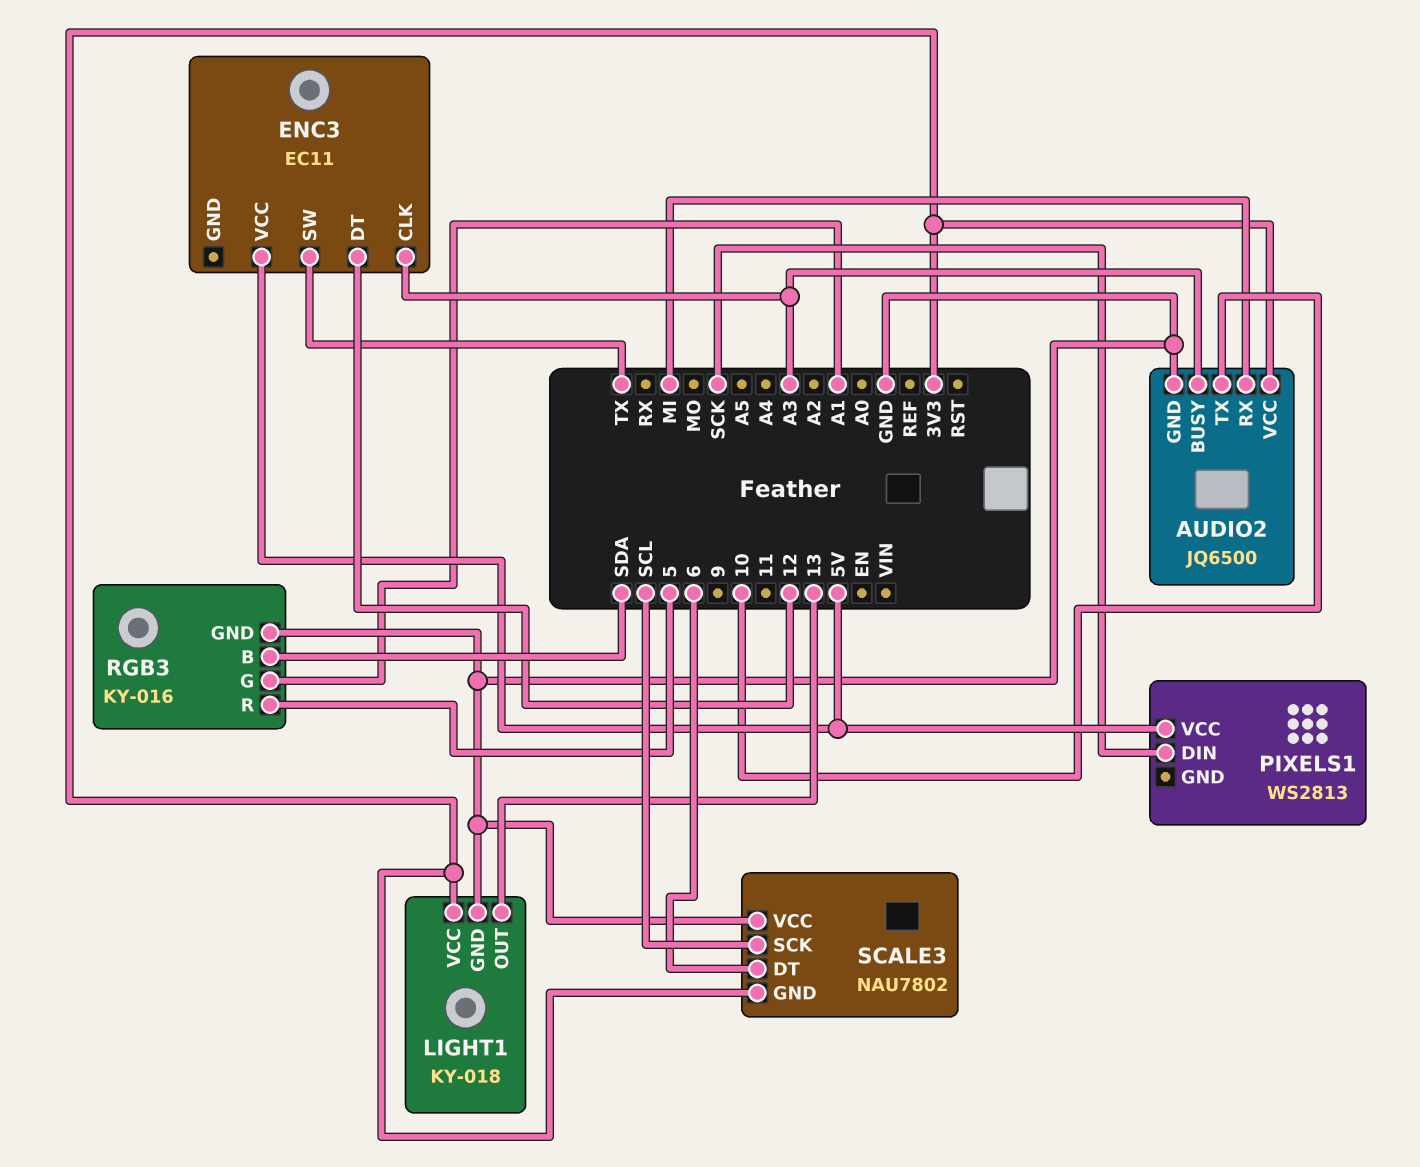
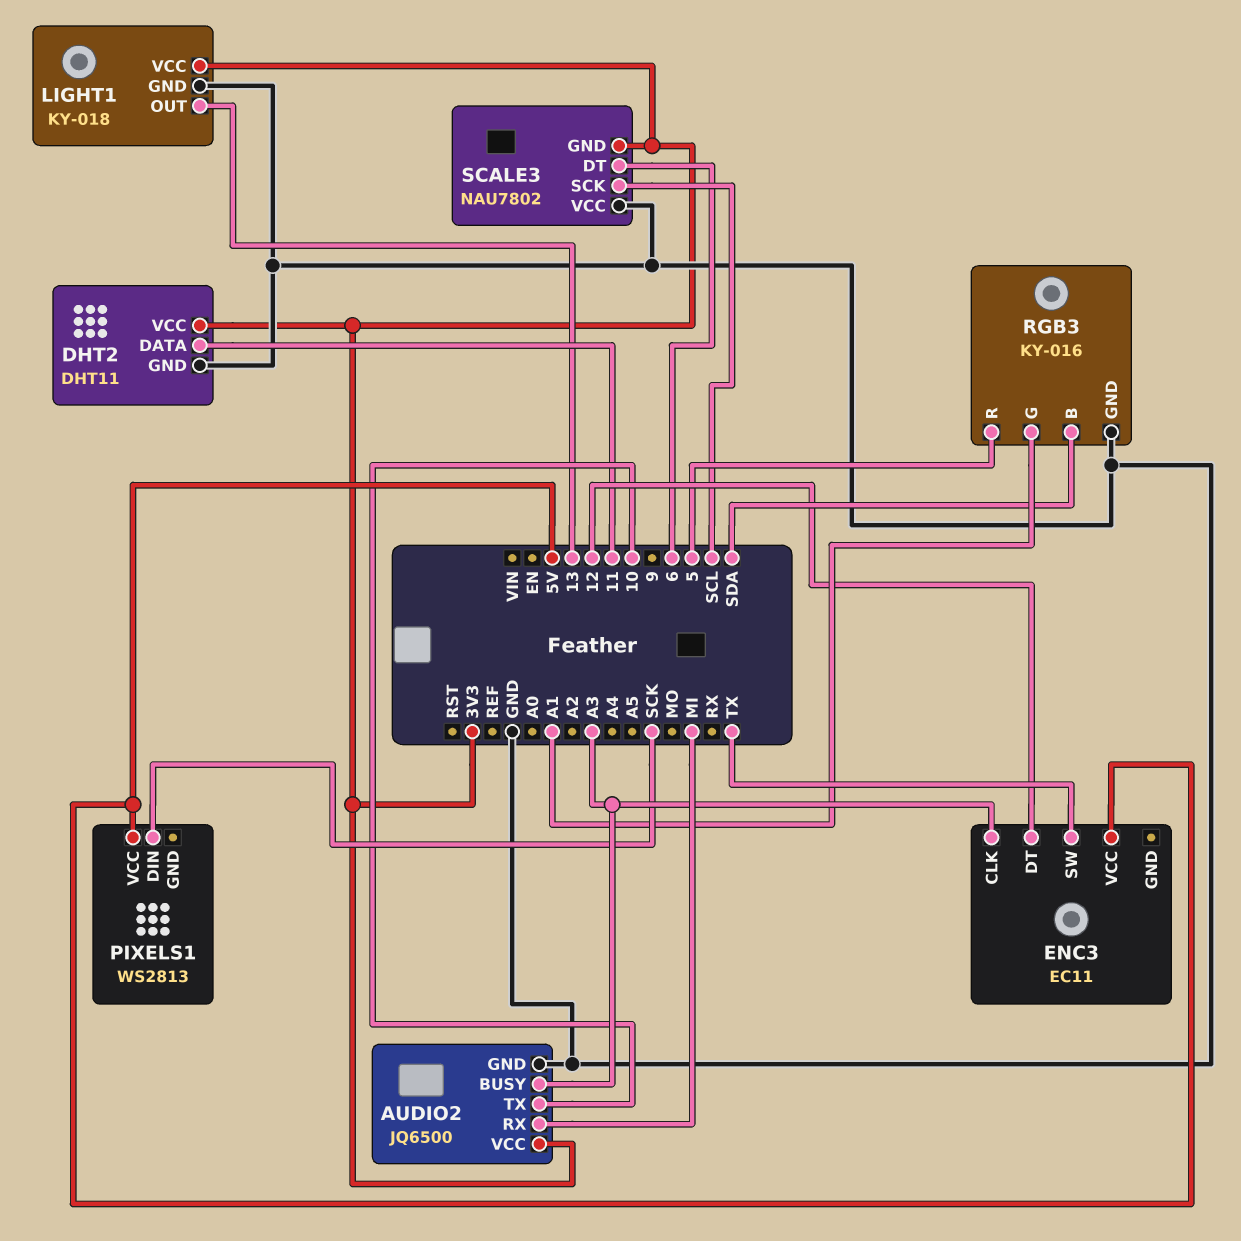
DHT2: none -> DHT11
DHT2 pin DATA: none -> 11
DHT2 pin GND: none -> GND
DHT2 pin VCC: none -> 3V3

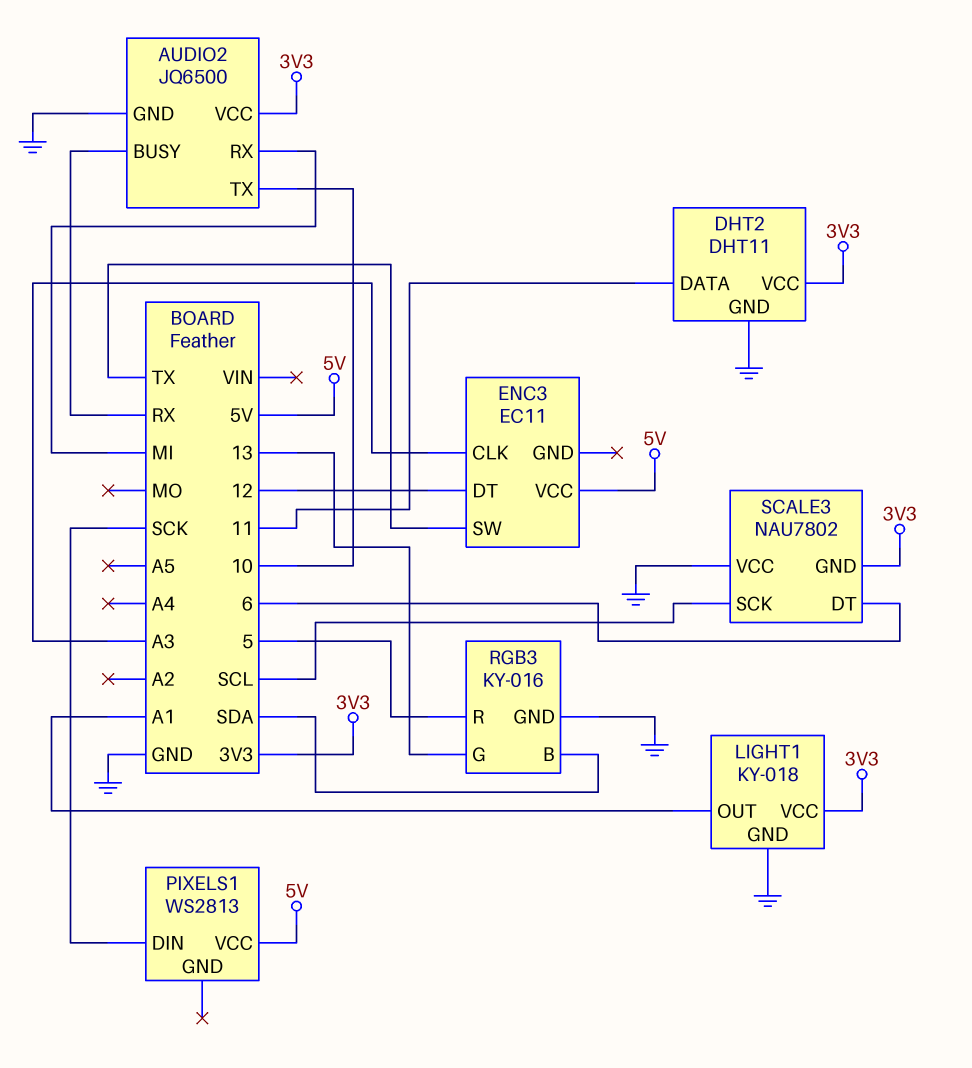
AUDIO2 pin BUSY: A3 -> RX
LIGHT1 pin OUT: 13 -> A1
RGB3 pin G: A1 -> 13

